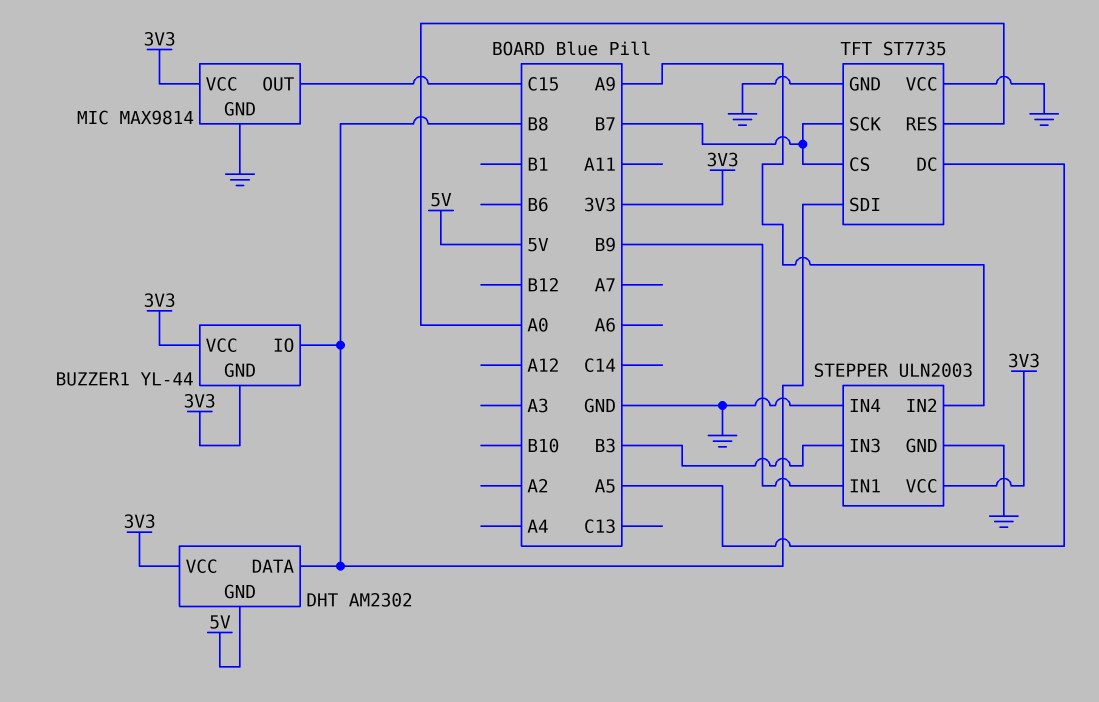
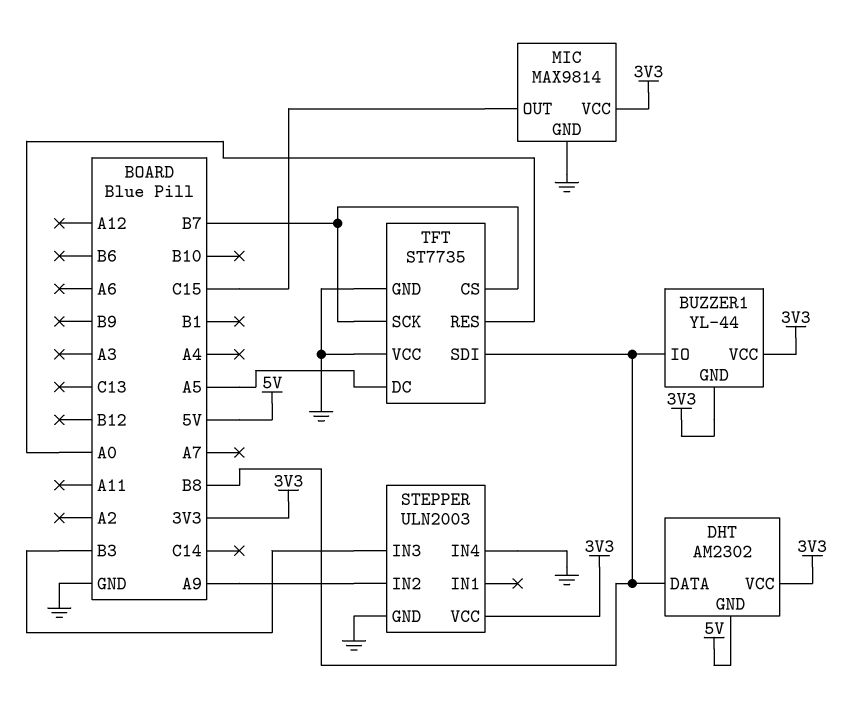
STEPPER pin IN1: B9 -> none

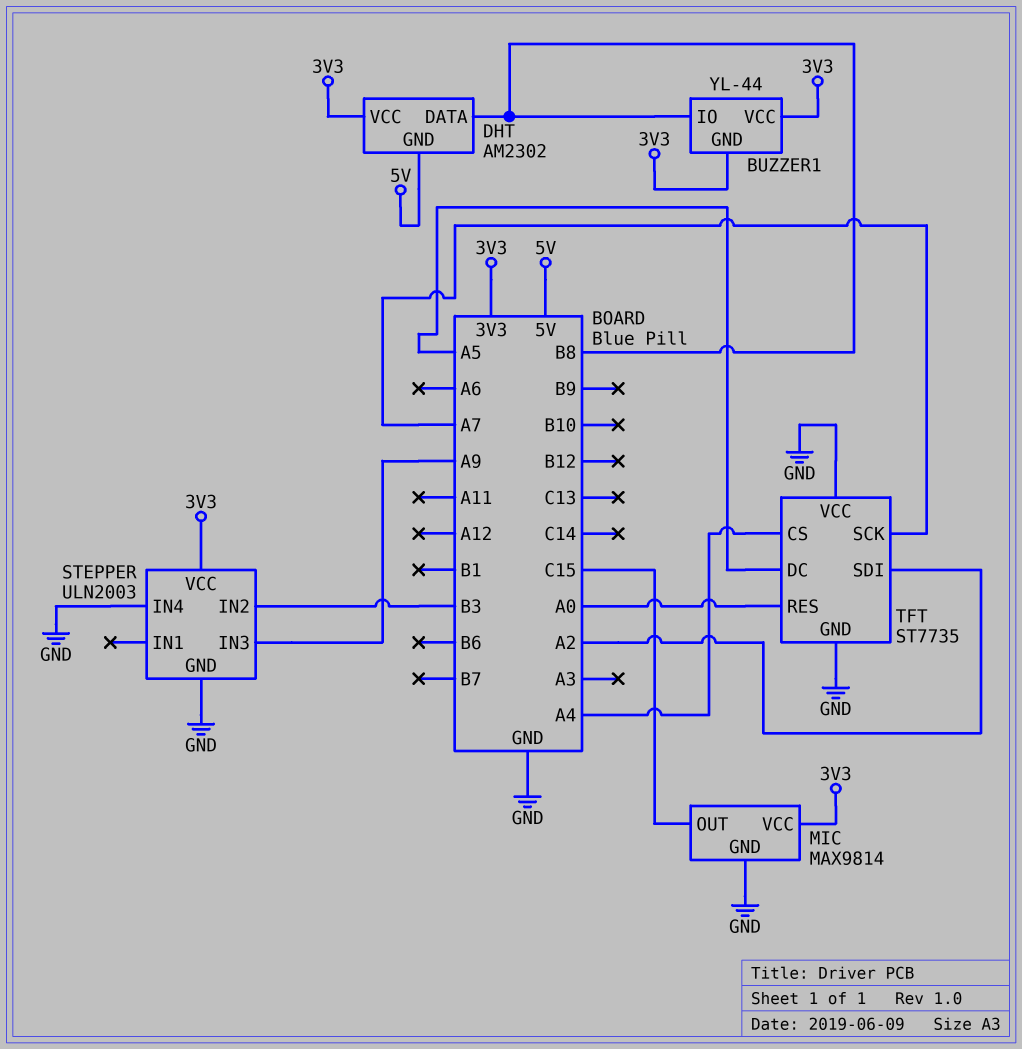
STEPPER pin IN2: A9 -> B3
STEPPER pin IN3: B3 -> A9
TFT pin CS: B7 -> A4
TFT pin SCK: B7 -> A7
TFT pin SDI: B8 -> A2

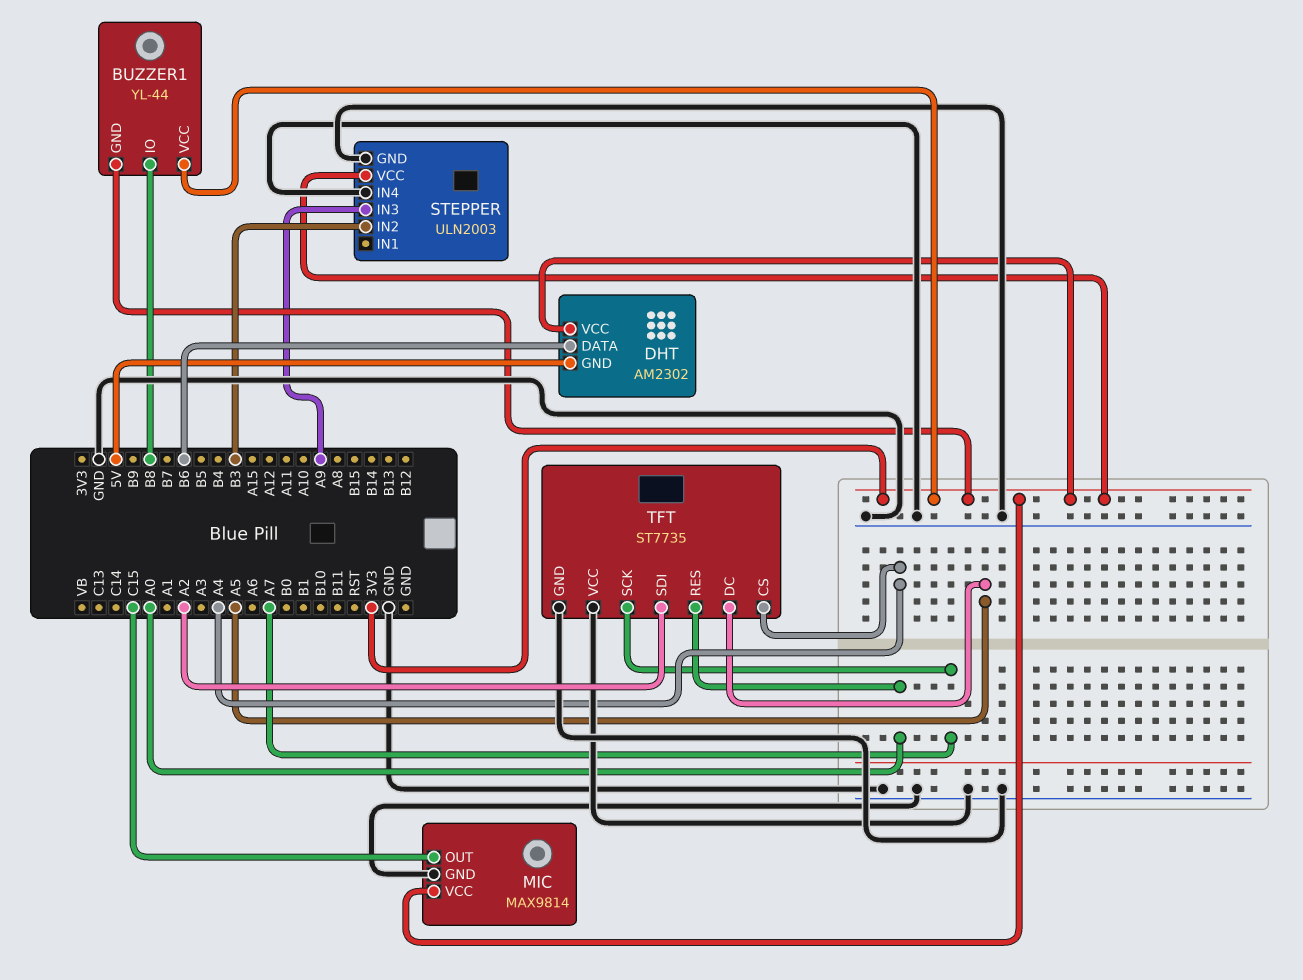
DHT pin DATA: B8 -> B6

